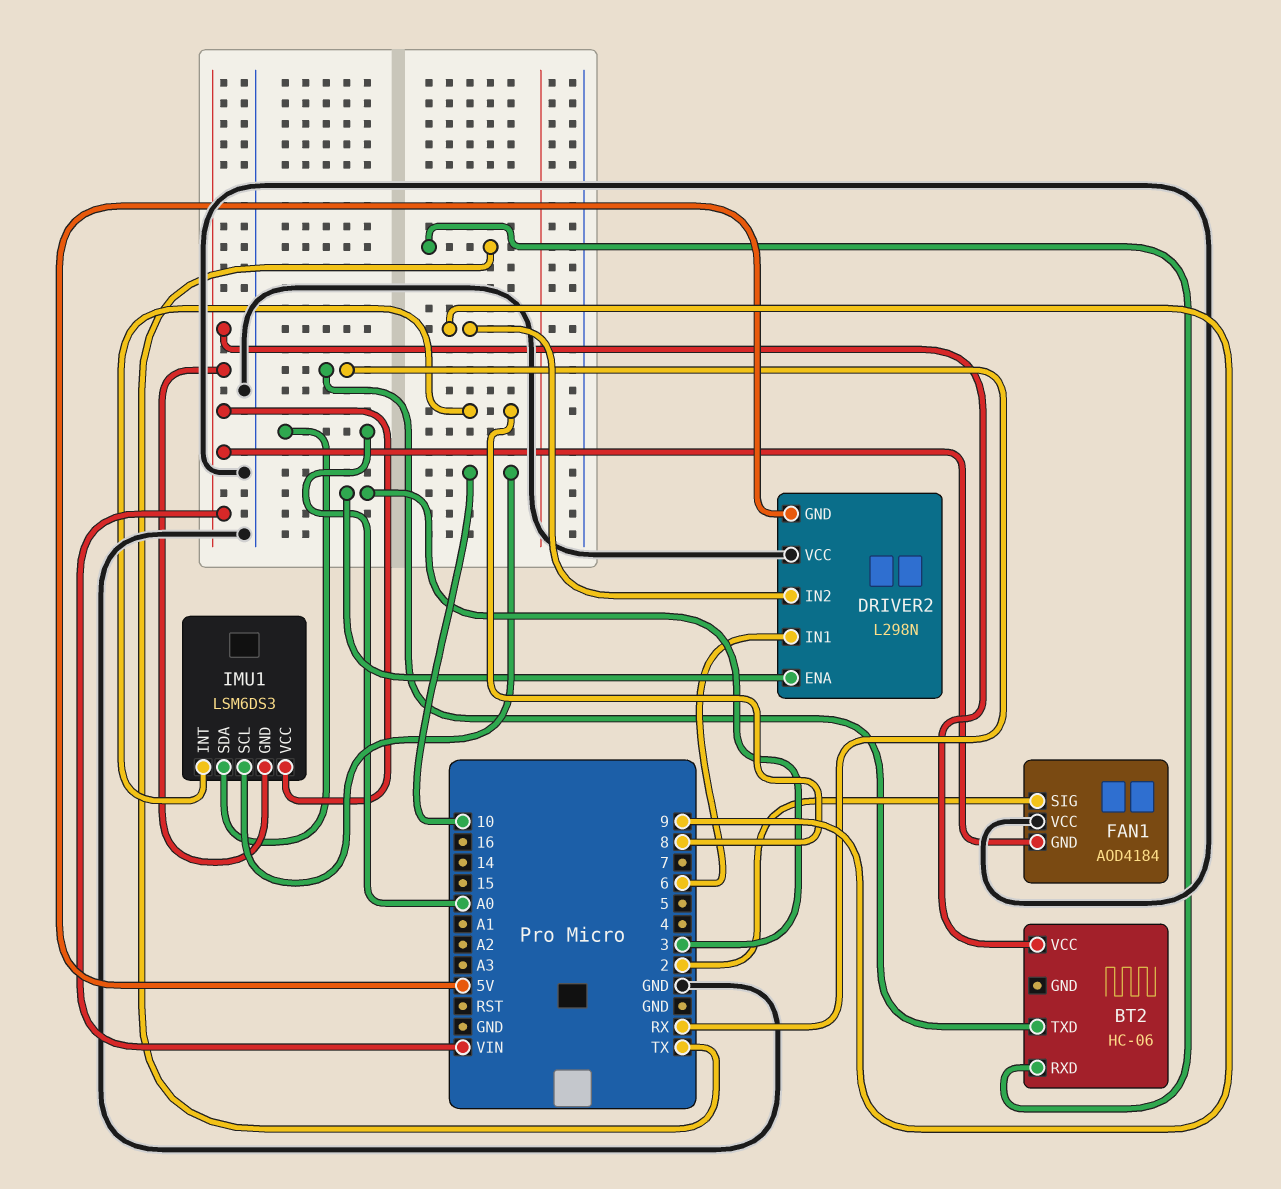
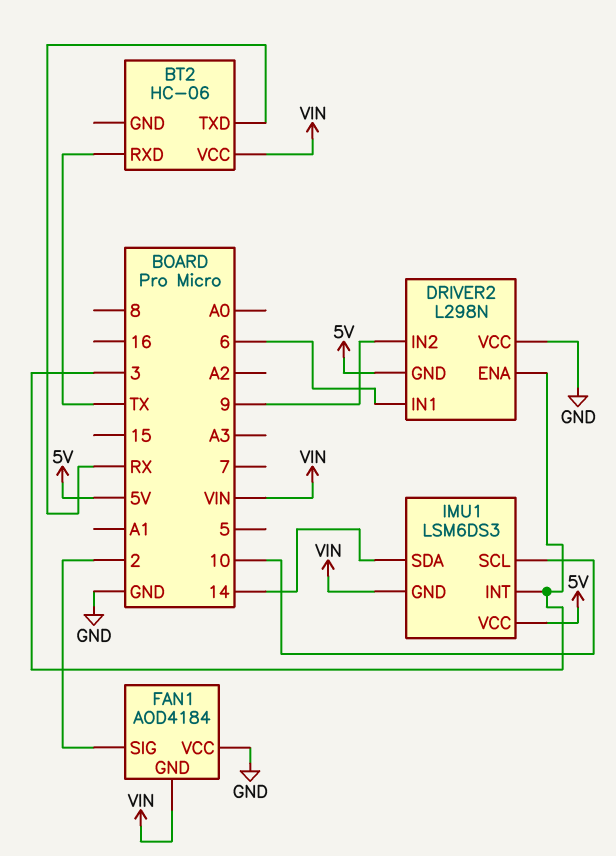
IMU1 pin INT: 8 -> 3
IMU1 pin SDA: A0 -> 14
IMU1 pin VCC: VIN -> 5V

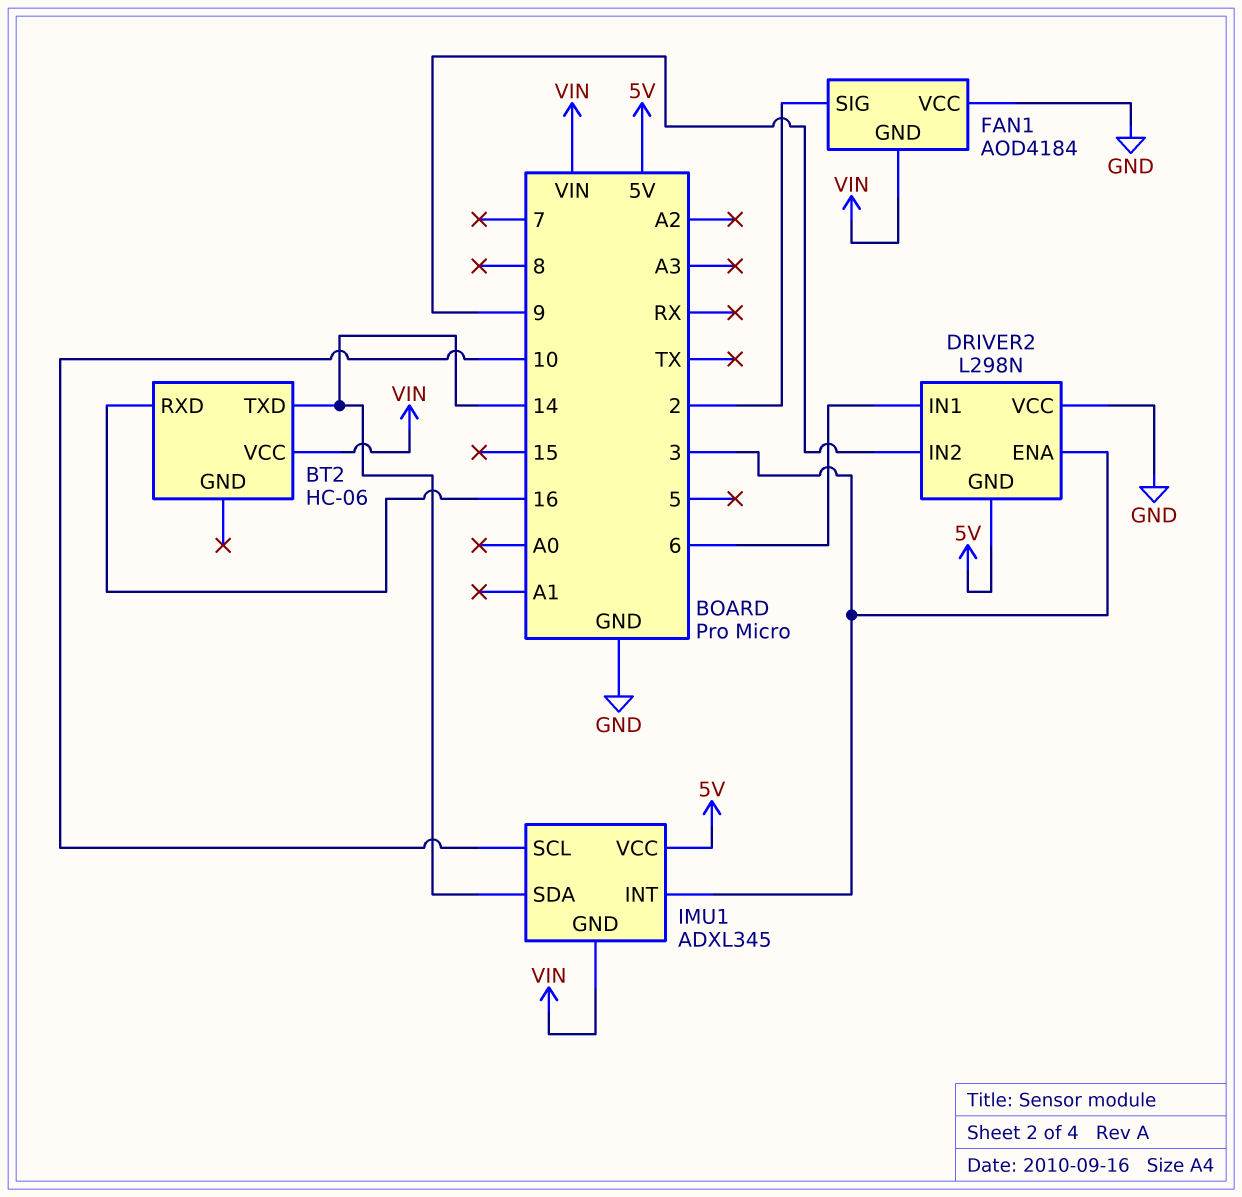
BT2 pin RXD: TX -> 16
BT2 pin TXD: RX -> 14
IMU1: LSM6DS3 -> ADXL345

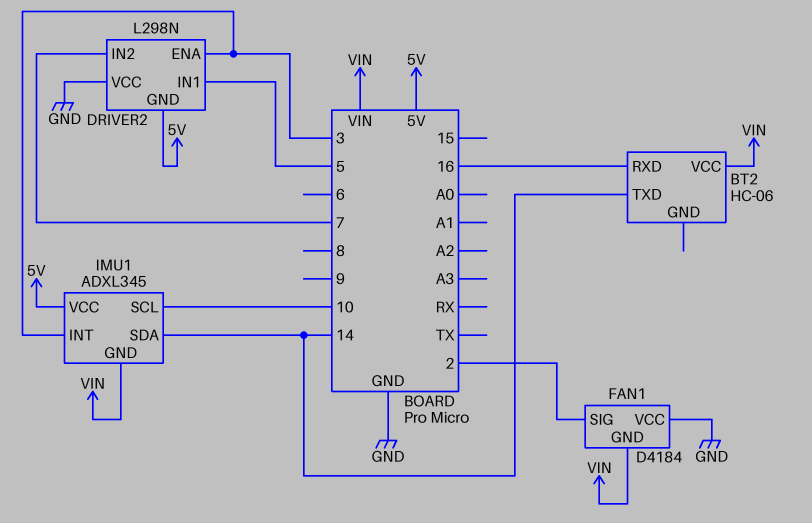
DRIVER2 pin IN1: 6 -> 5
DRIVER2 pin IN2: 9 -> 7
FAN1: AOD4184 -> D4184

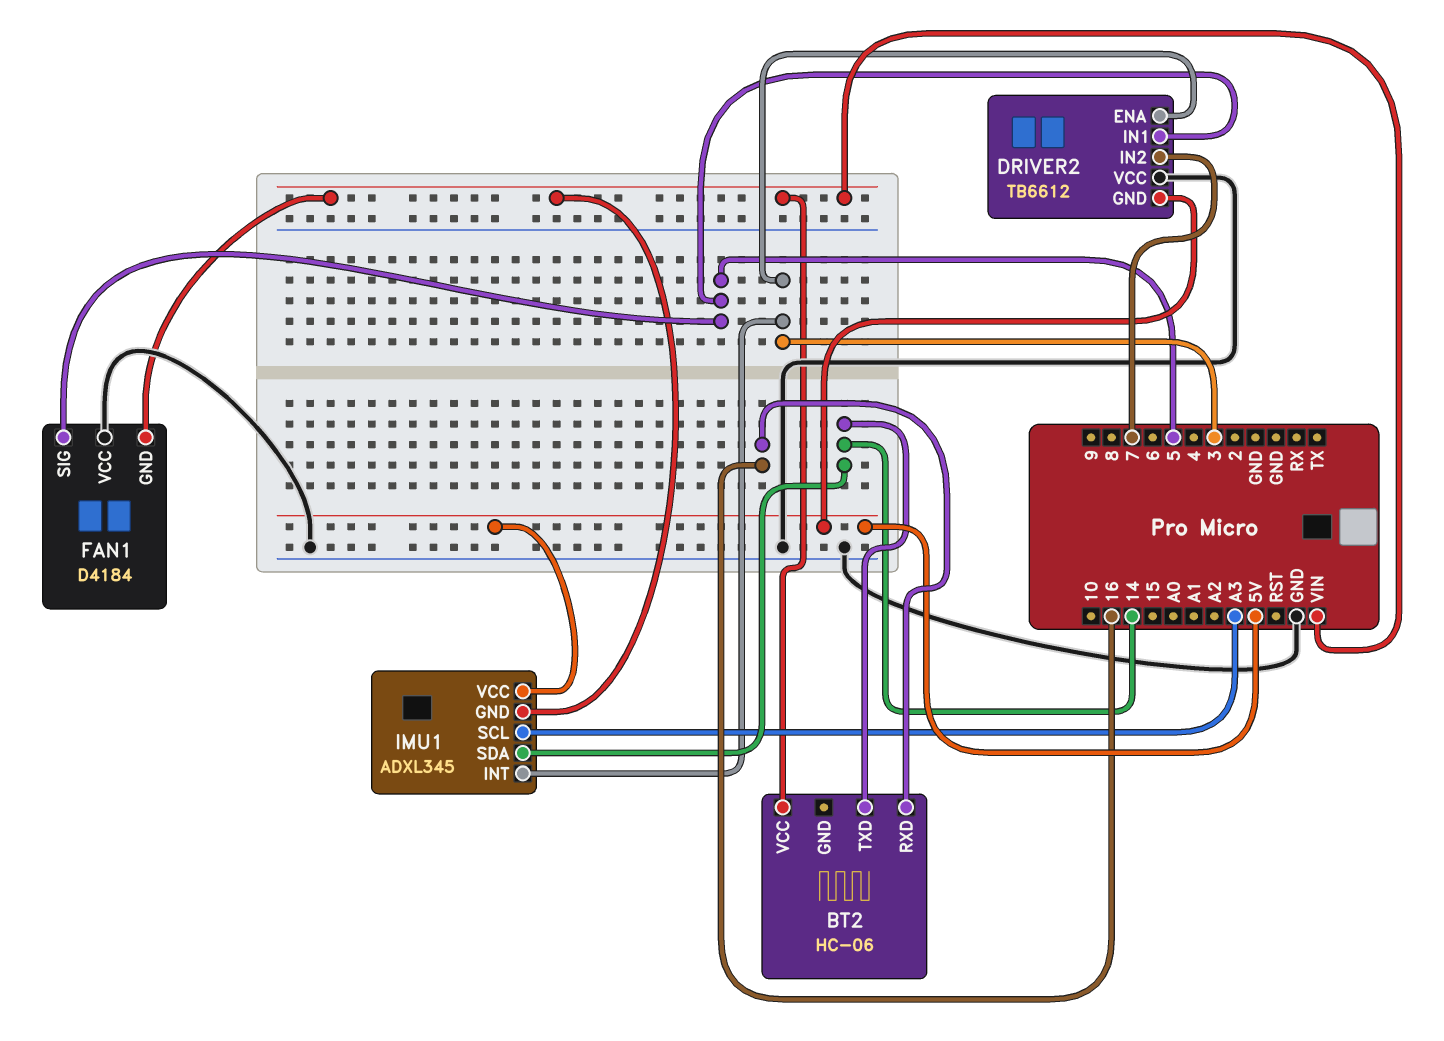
DRIVER2: L298N -> TB6612
FAN1 pin SIG: 2 -> 5
IMU1 pin SCL: 10 -> A3

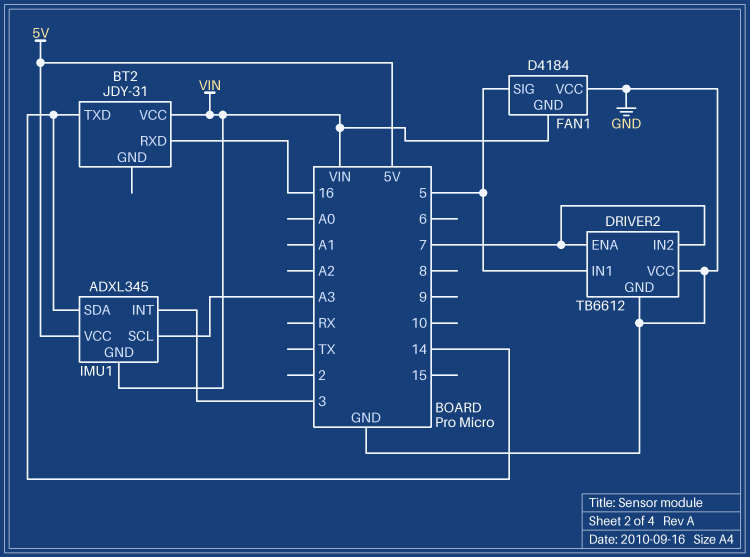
BT2: HC-06 -> JDY-31
DRIVER2 pin ENA: 3 -> 7
DRIVER2 pin GND: 5V -> GND

